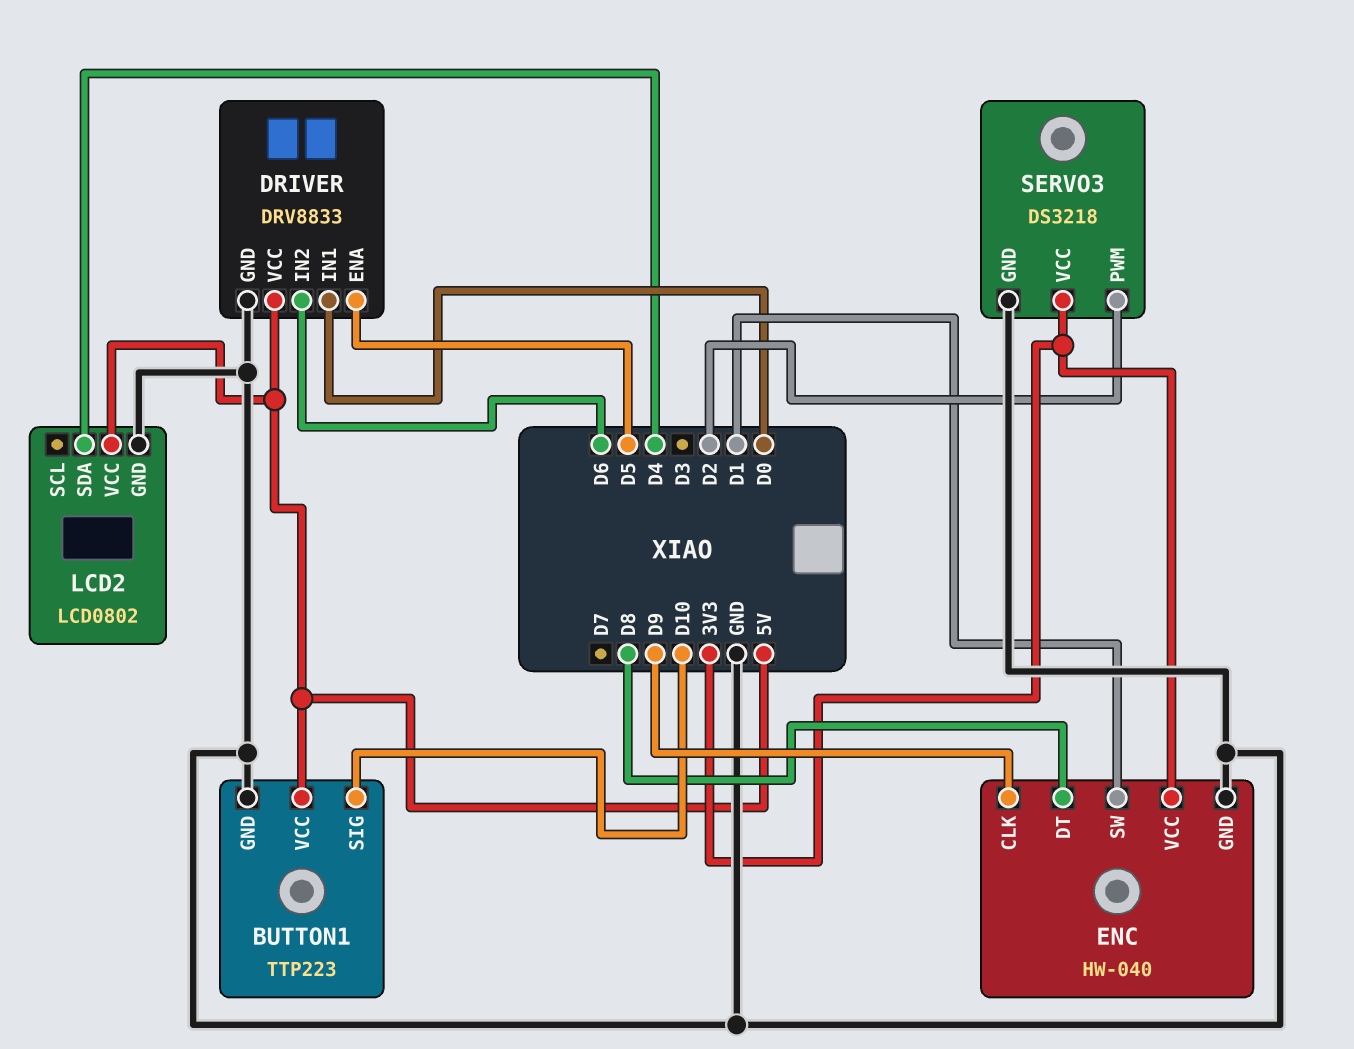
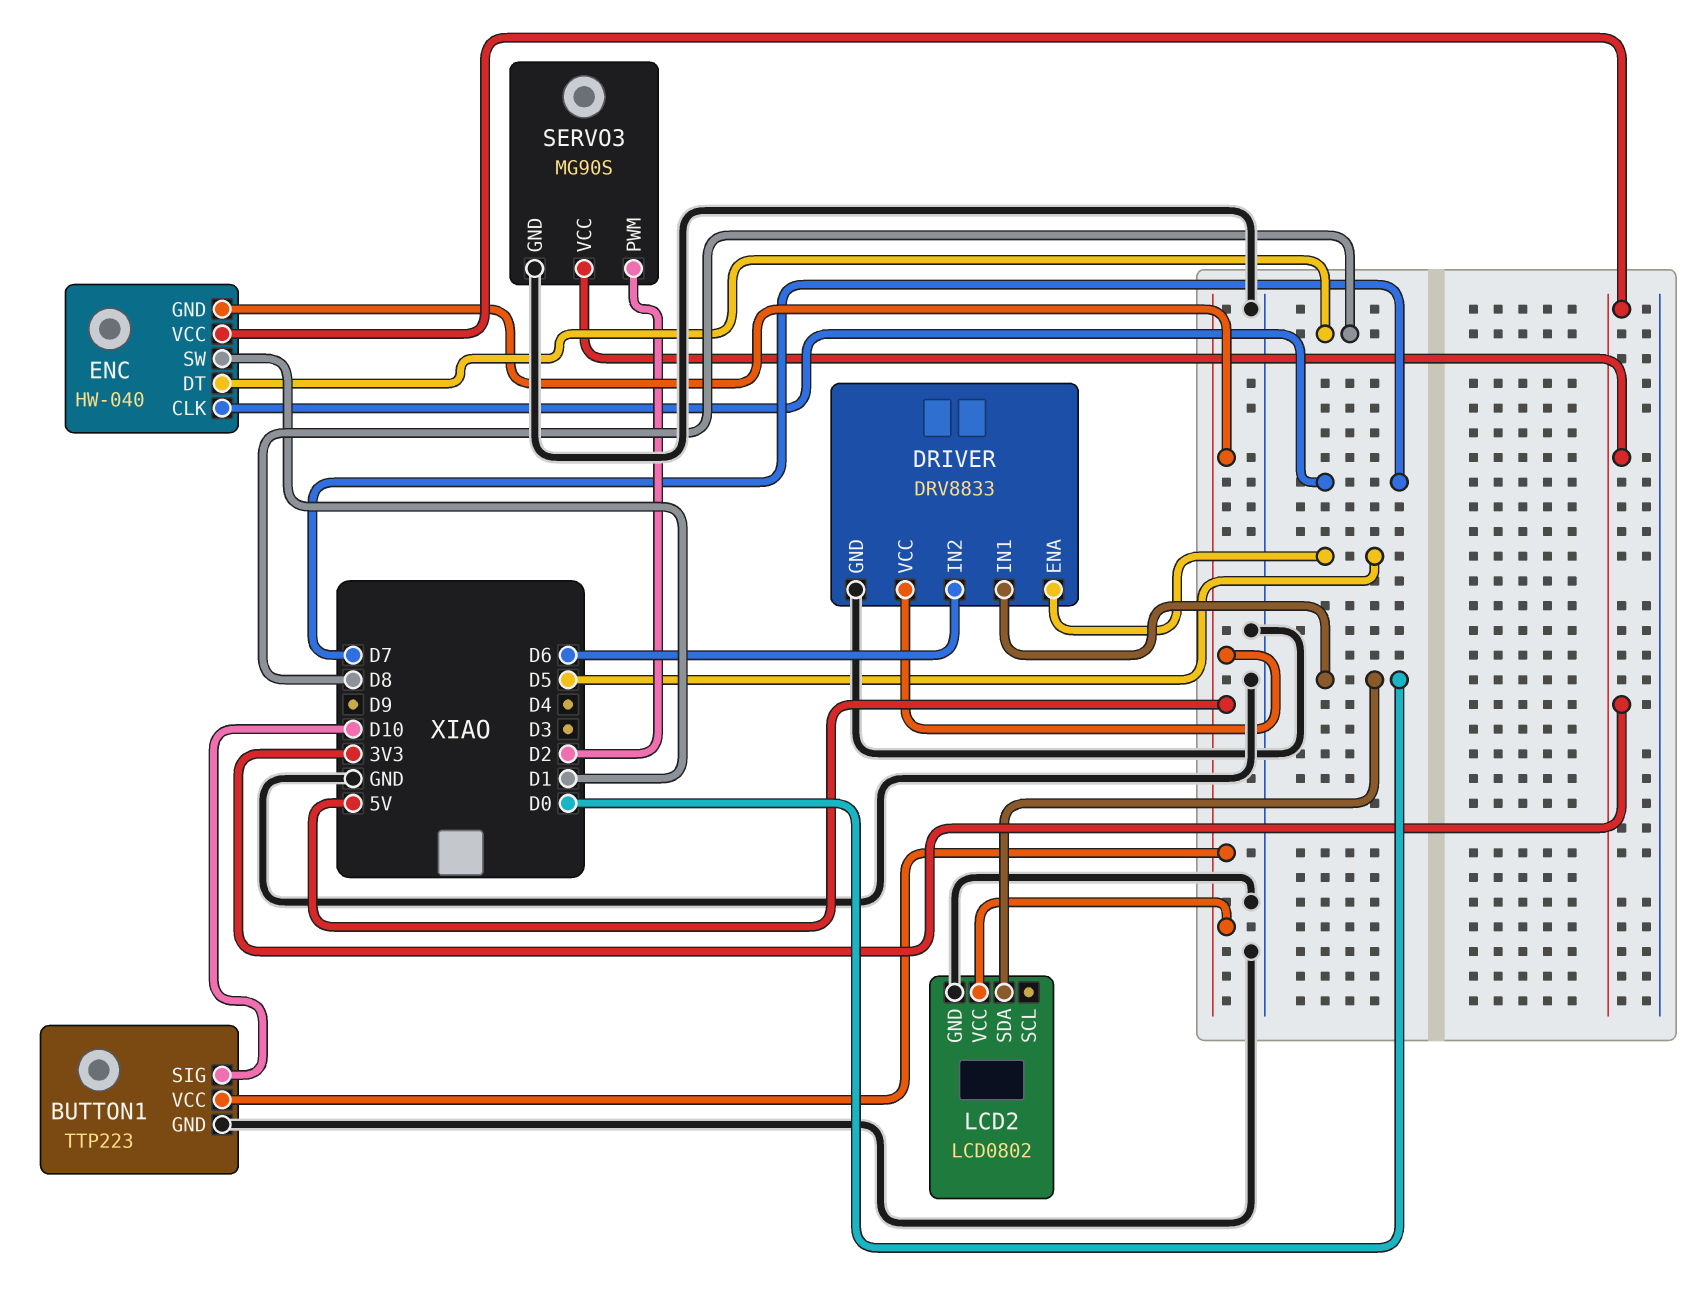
ENC pin CLK: D9 -> D7
ENC pin GND: GND -> 5V
LCD2 pin SDA: D4 -> D0
SERVO3: DS3218 -> MG90S

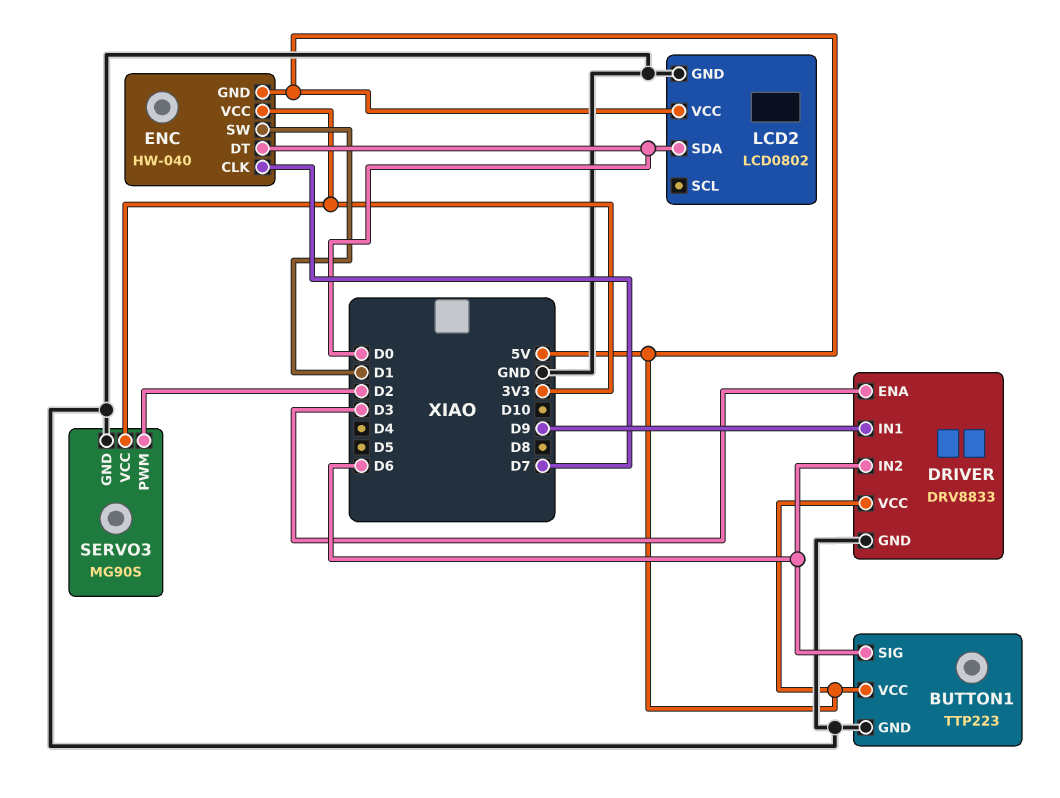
BUTTON1 pin SIG: D10 -> D6
DRIVER pin ENA: D5 -> D3
DRIVER pin IN1: D0 -> D9
ENC pin DT: D8 -> D0

